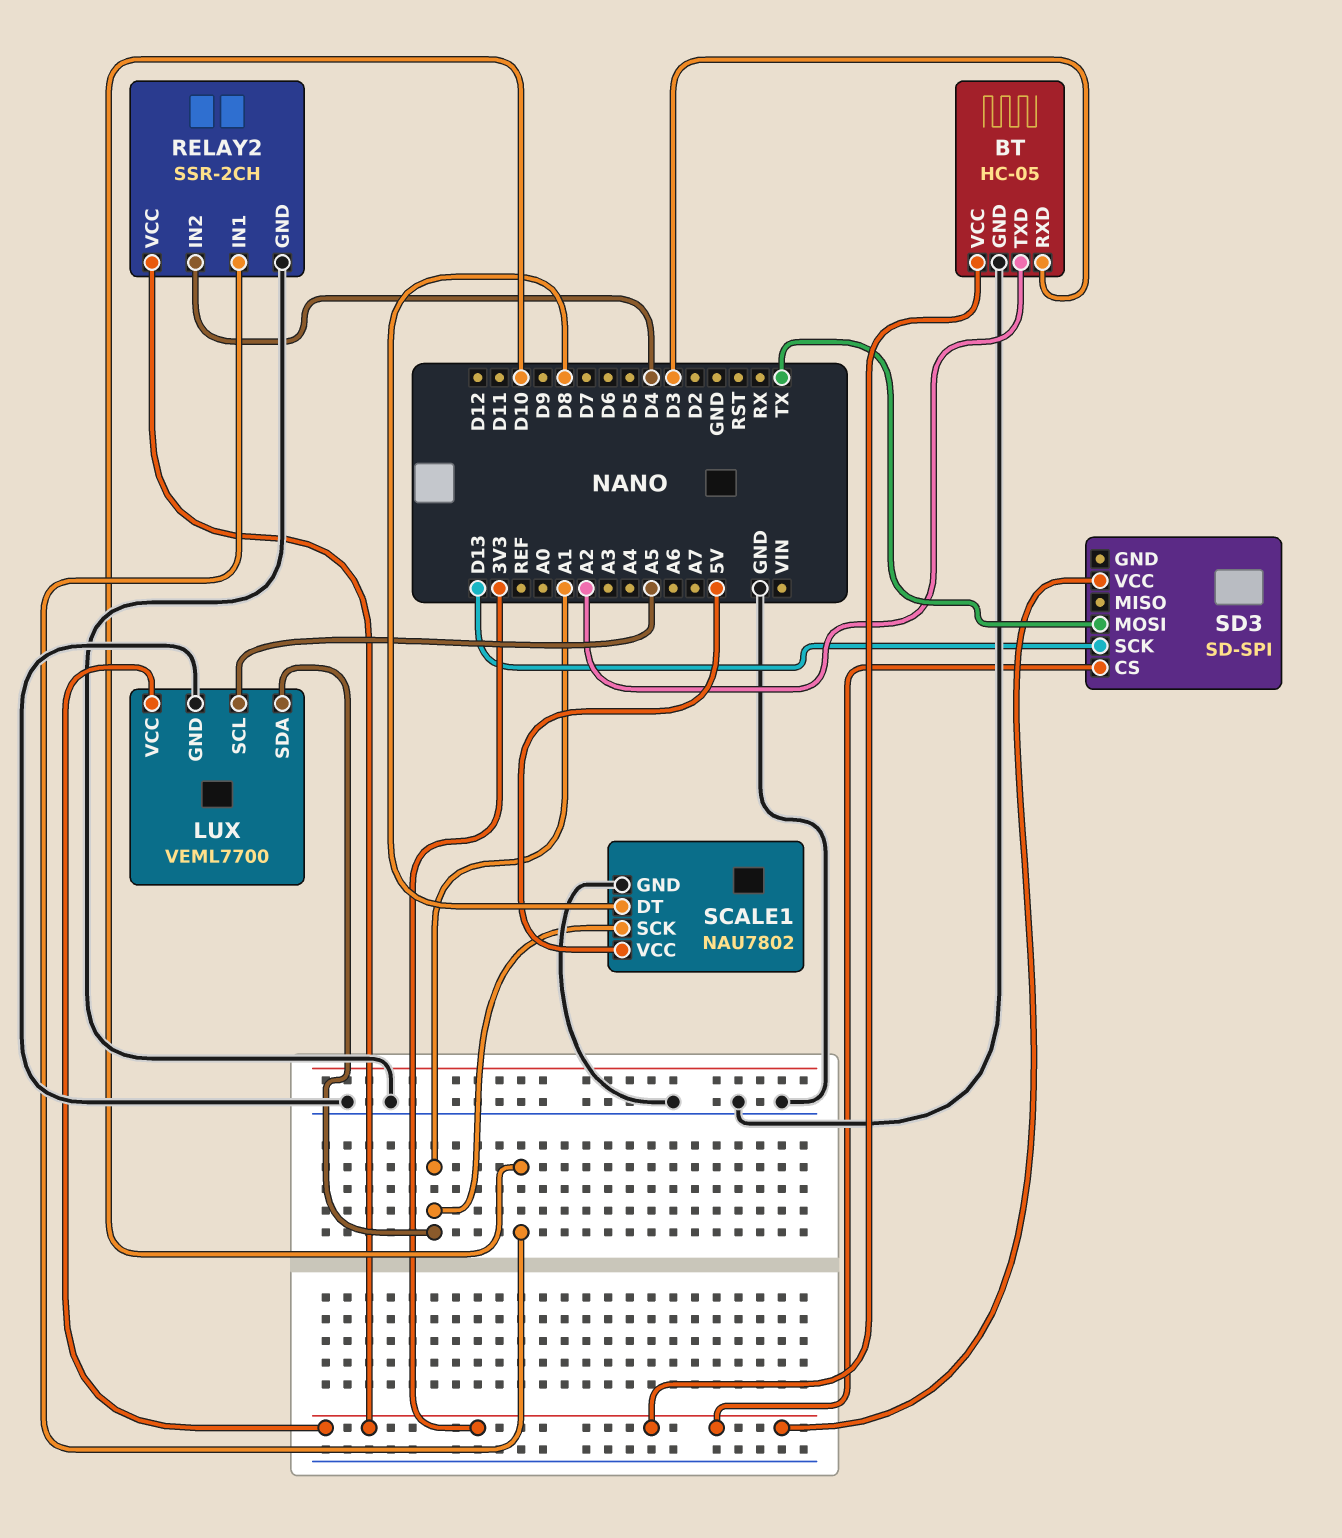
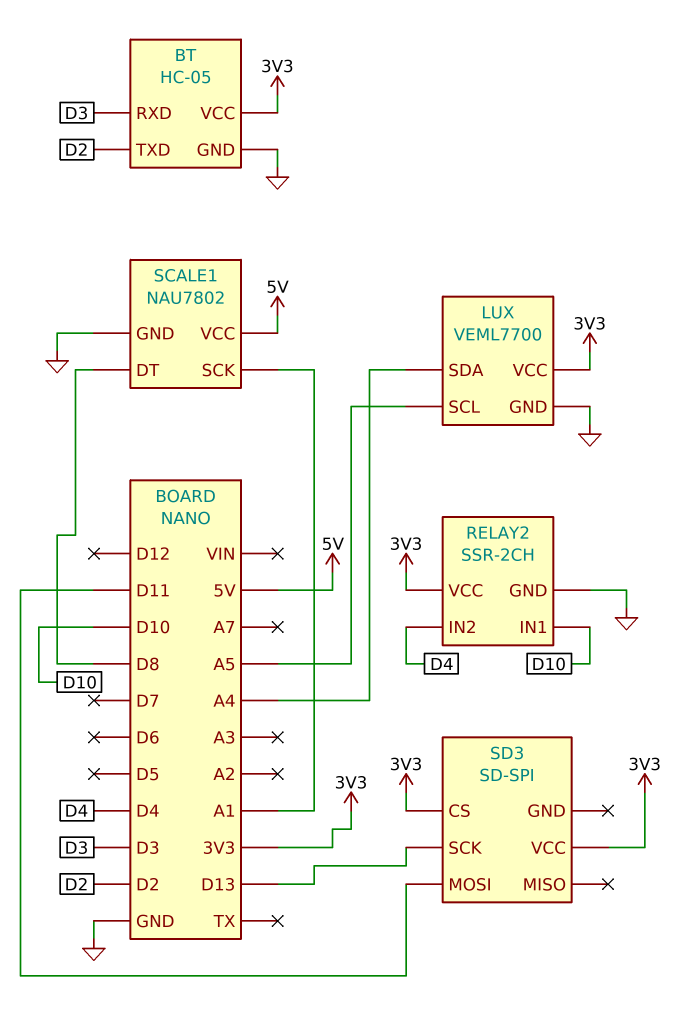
BT pin TXD: A2 -> D2
LUX pin SDA: A1 -> A4
SD3 pin MOSI: TX -> D11

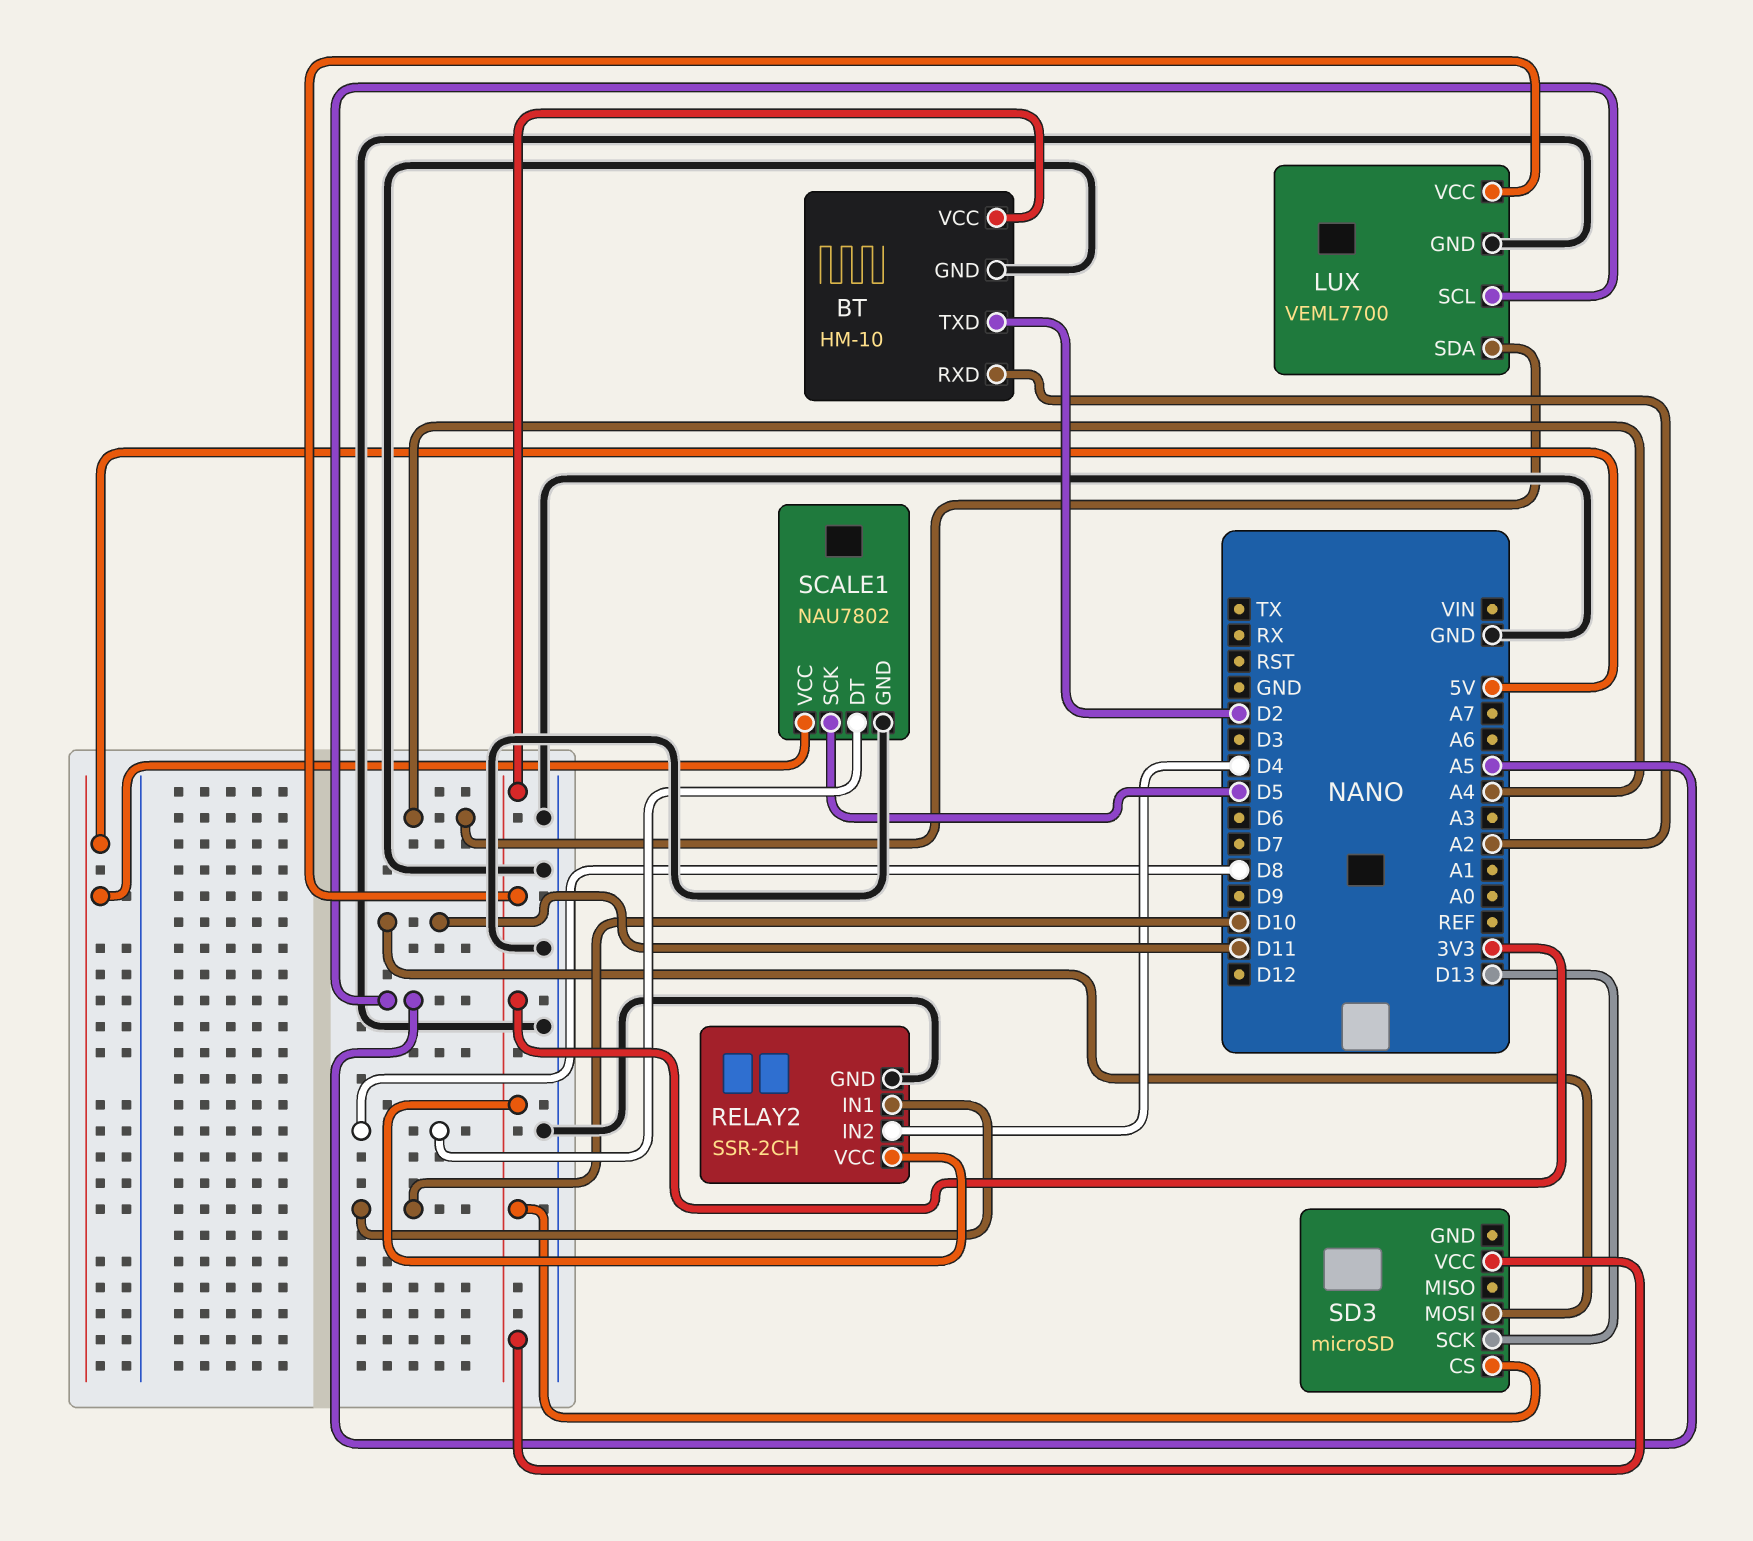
BT: HC-05 -> HM-10
BT pin RXD: D3 -> A2
SCALE1 pin SCK: A1 -> D5
SD3: SD-SPI -> microSD

